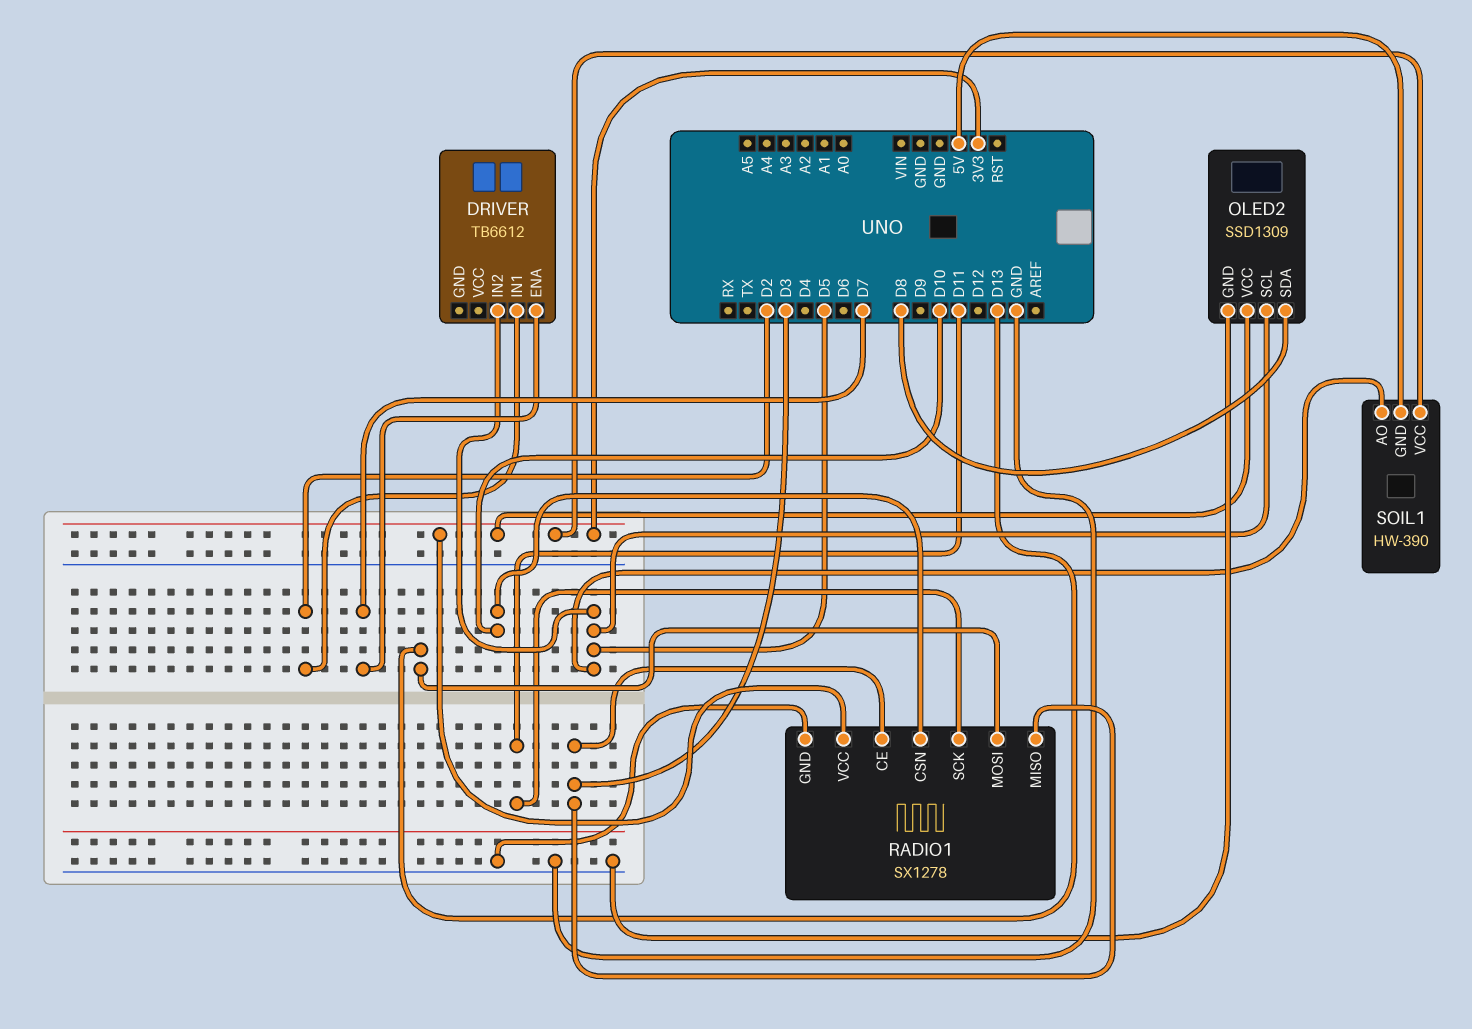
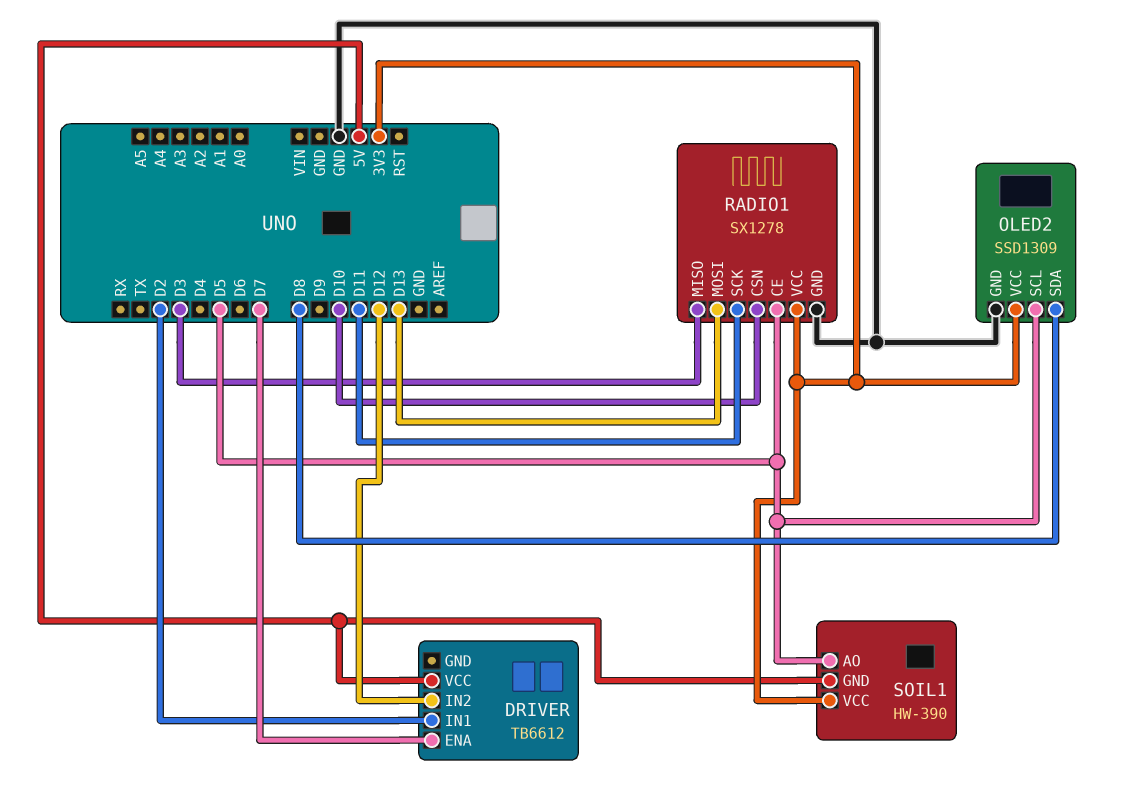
DRIVER pin IN2: D5 -> D12
DRIVER pin VCC: none -> 5V
RADIO1 pin CE: D3 -> D5

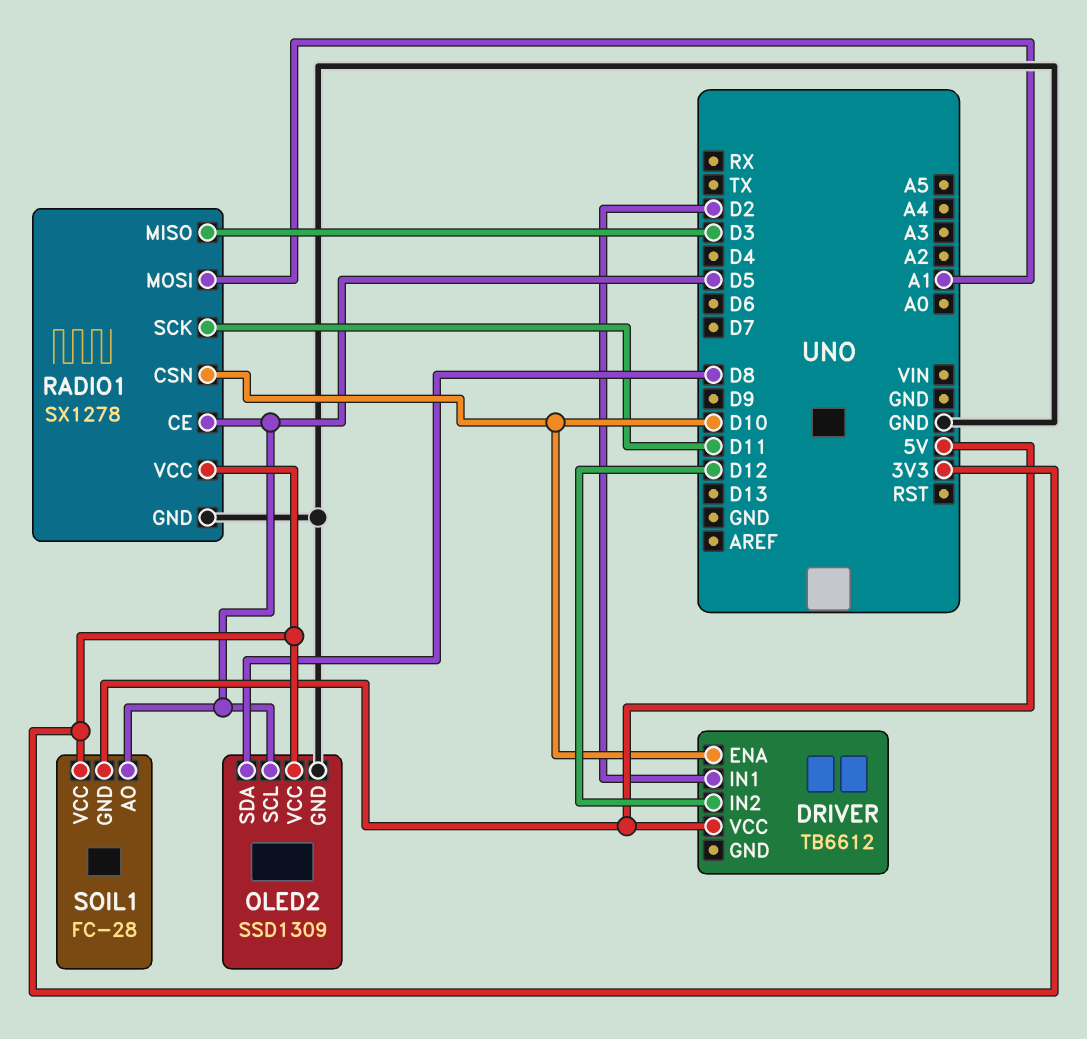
DRIVER pin ENA: D7 -> D10
RADIO1 pin MOSI: D13 -> A1
SOIL1: HW-390 -> FC-28

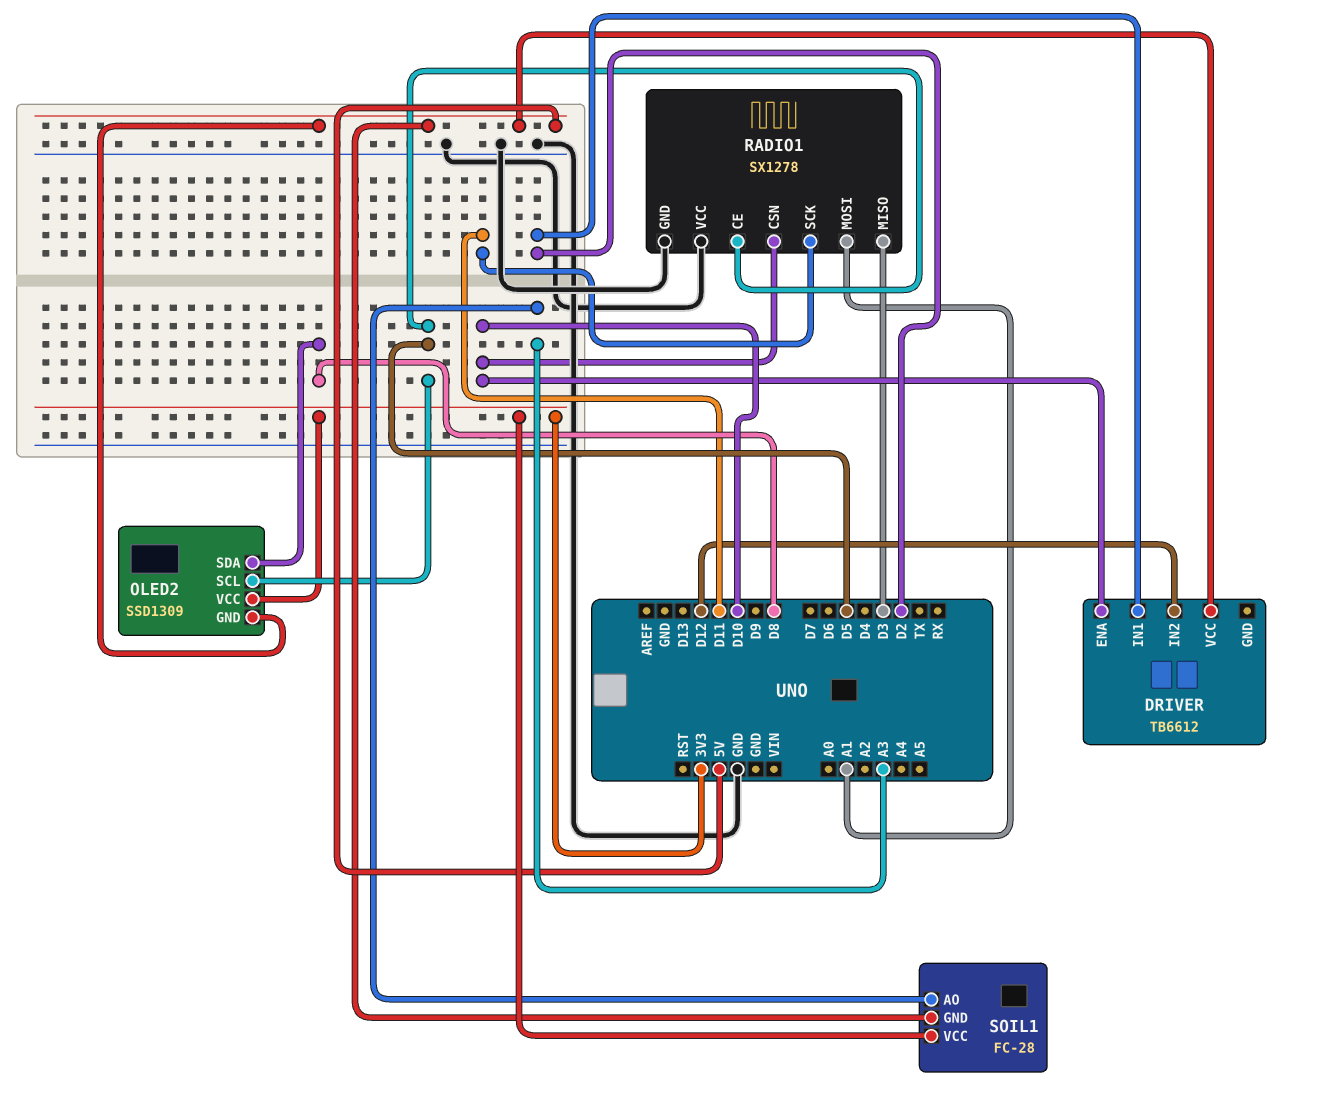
OLED2 pin GND: GND -> 5V
RADIO1 pin VCC: 3V3 -> GND
SOIL1 pin AO: D5 -> A3

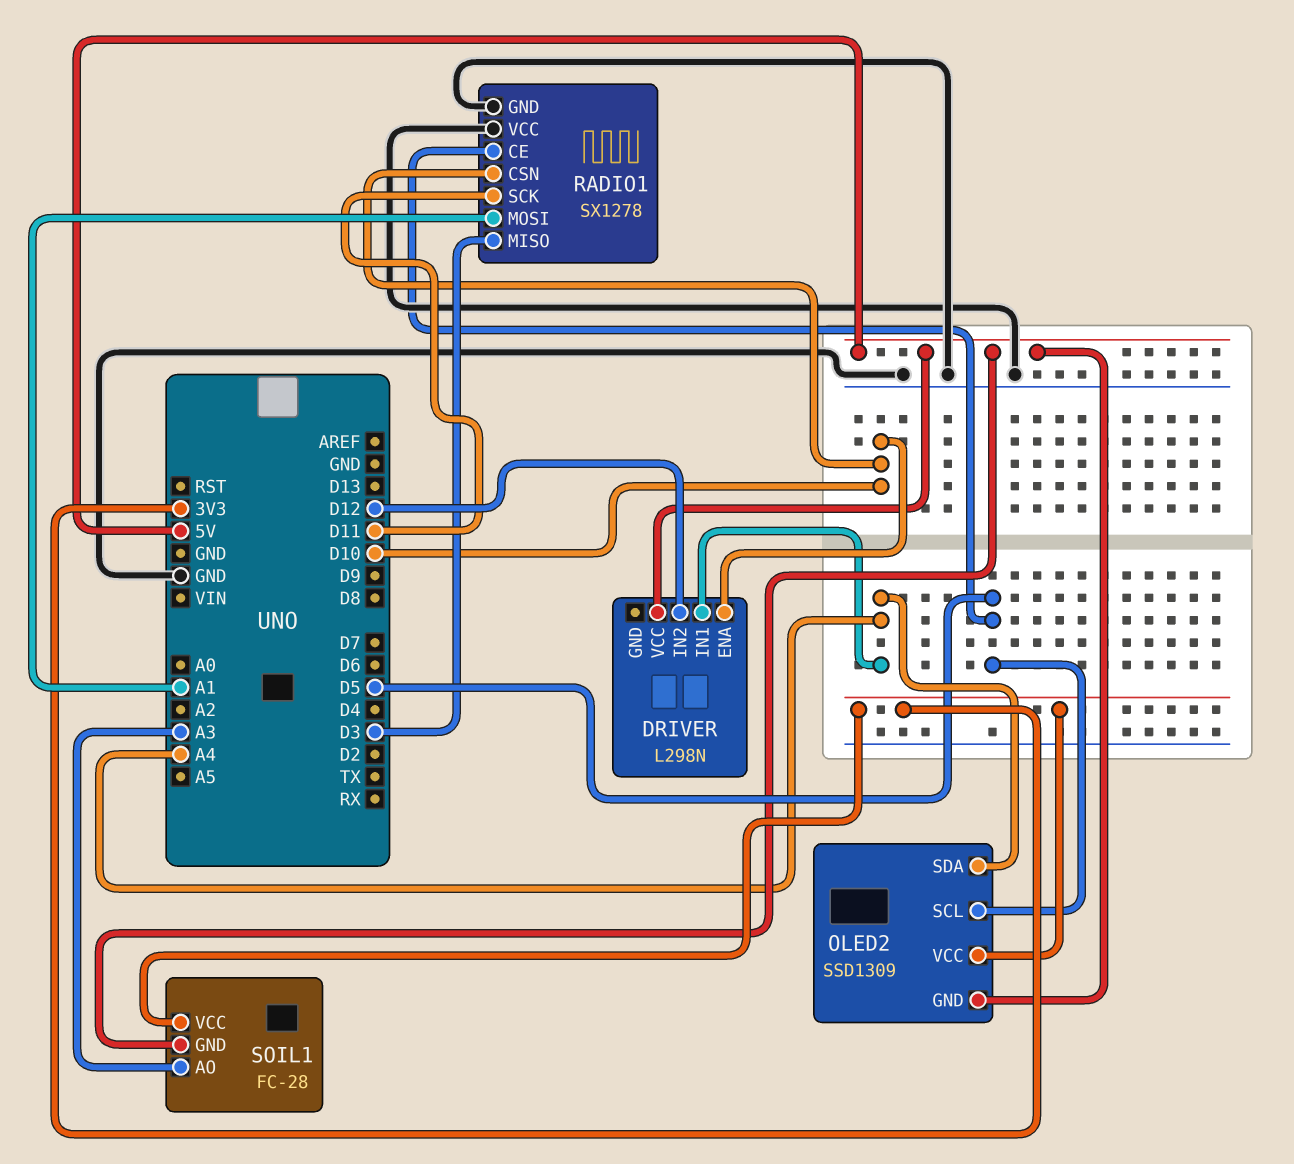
DRIVER: TB6612 -> L298N
DRIVER pin IN1: D2 -> A4
OLED2 pin SDA: D8 -> A4

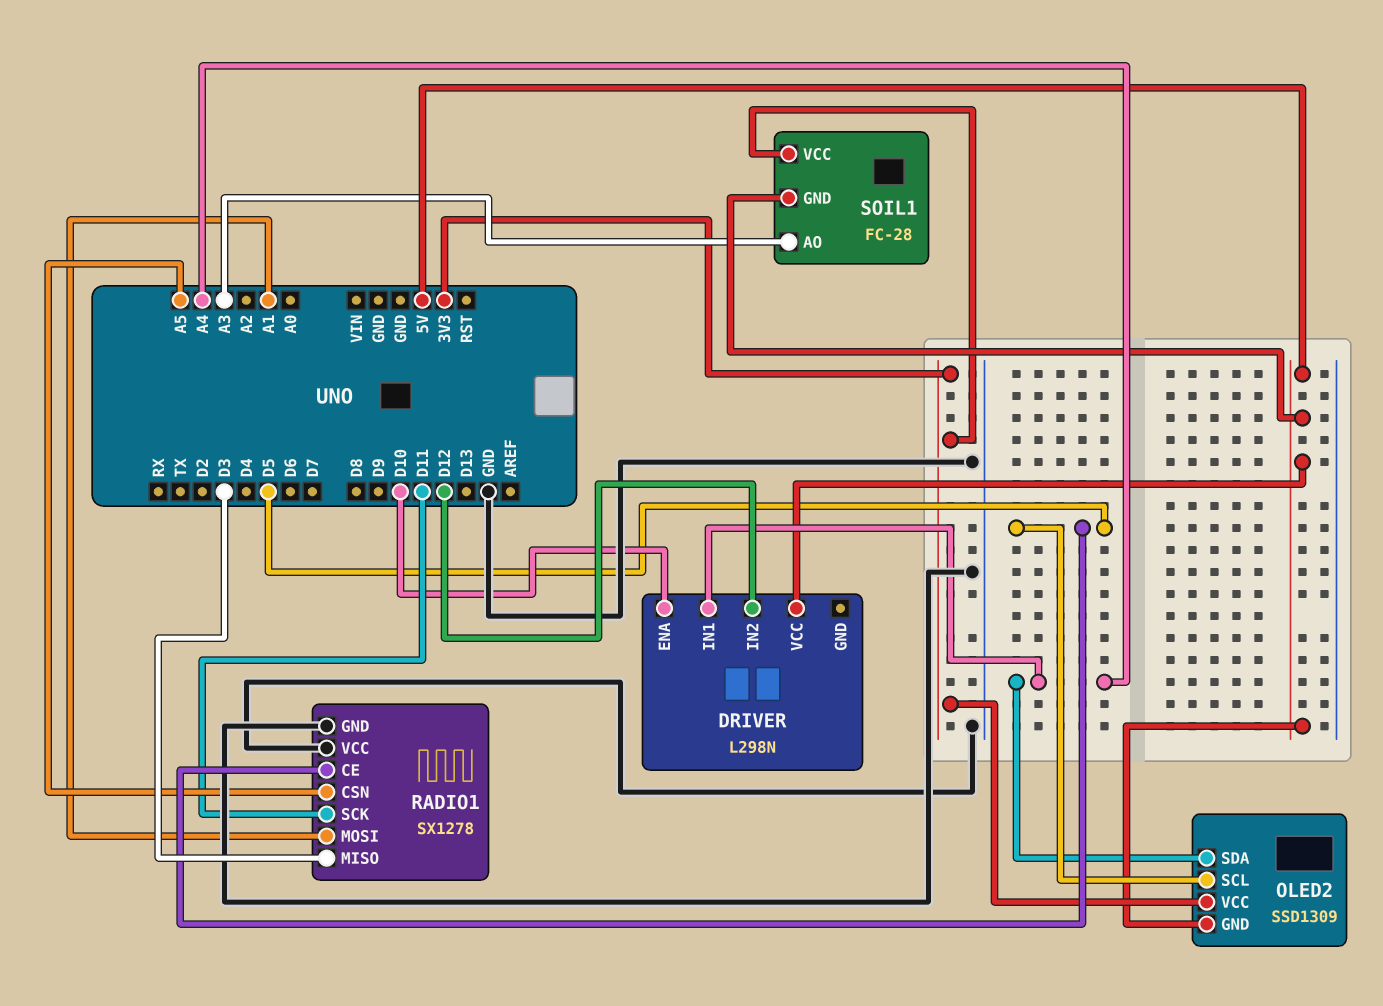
RADIO1 pin CSN: D10 -> A5

